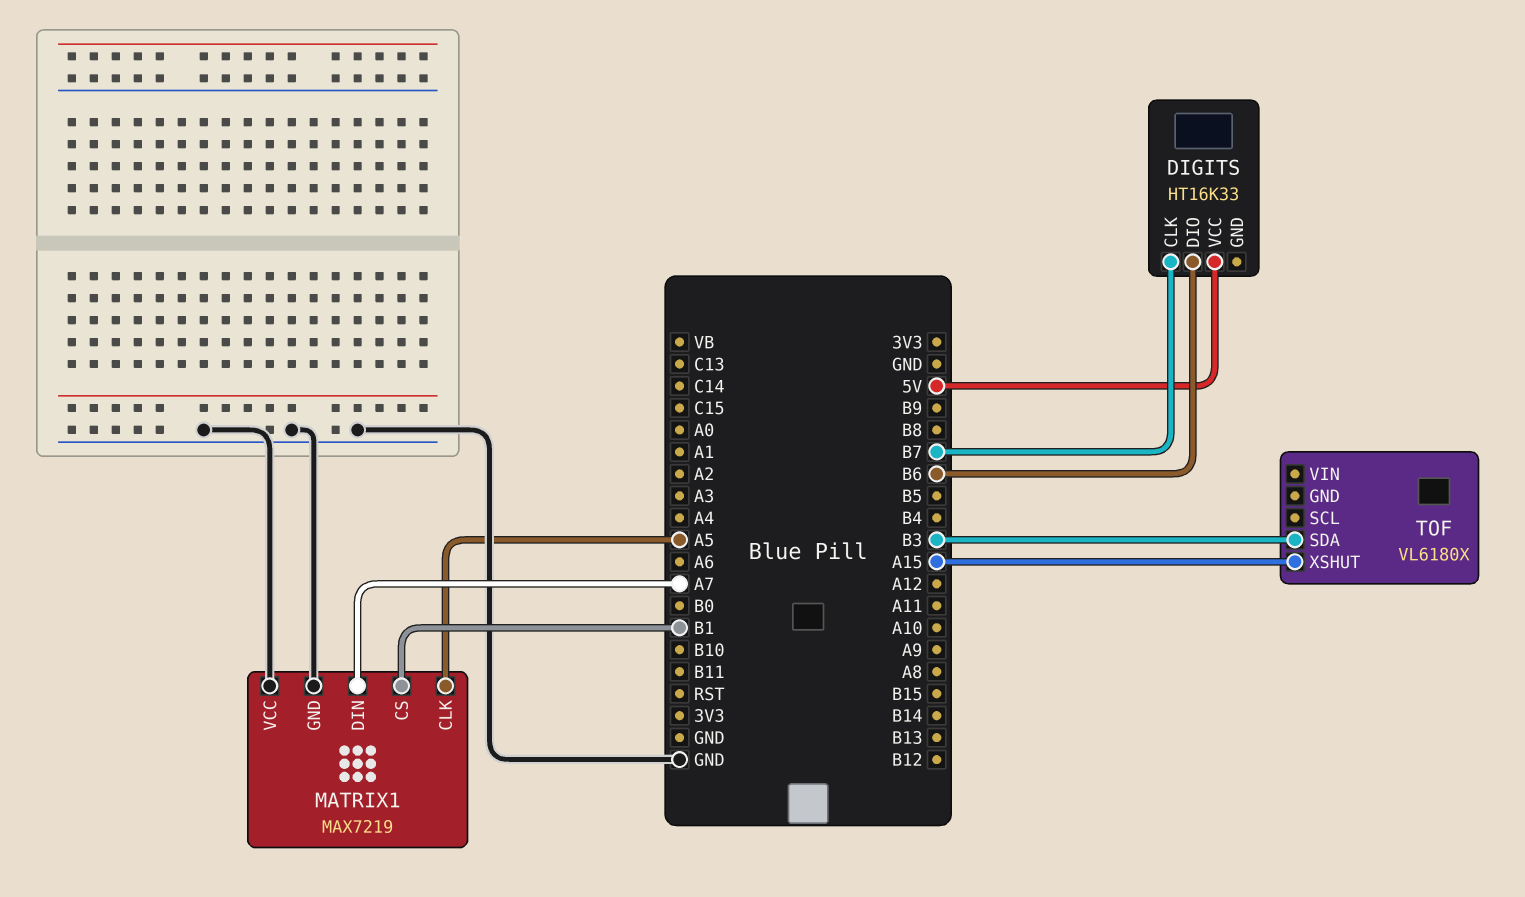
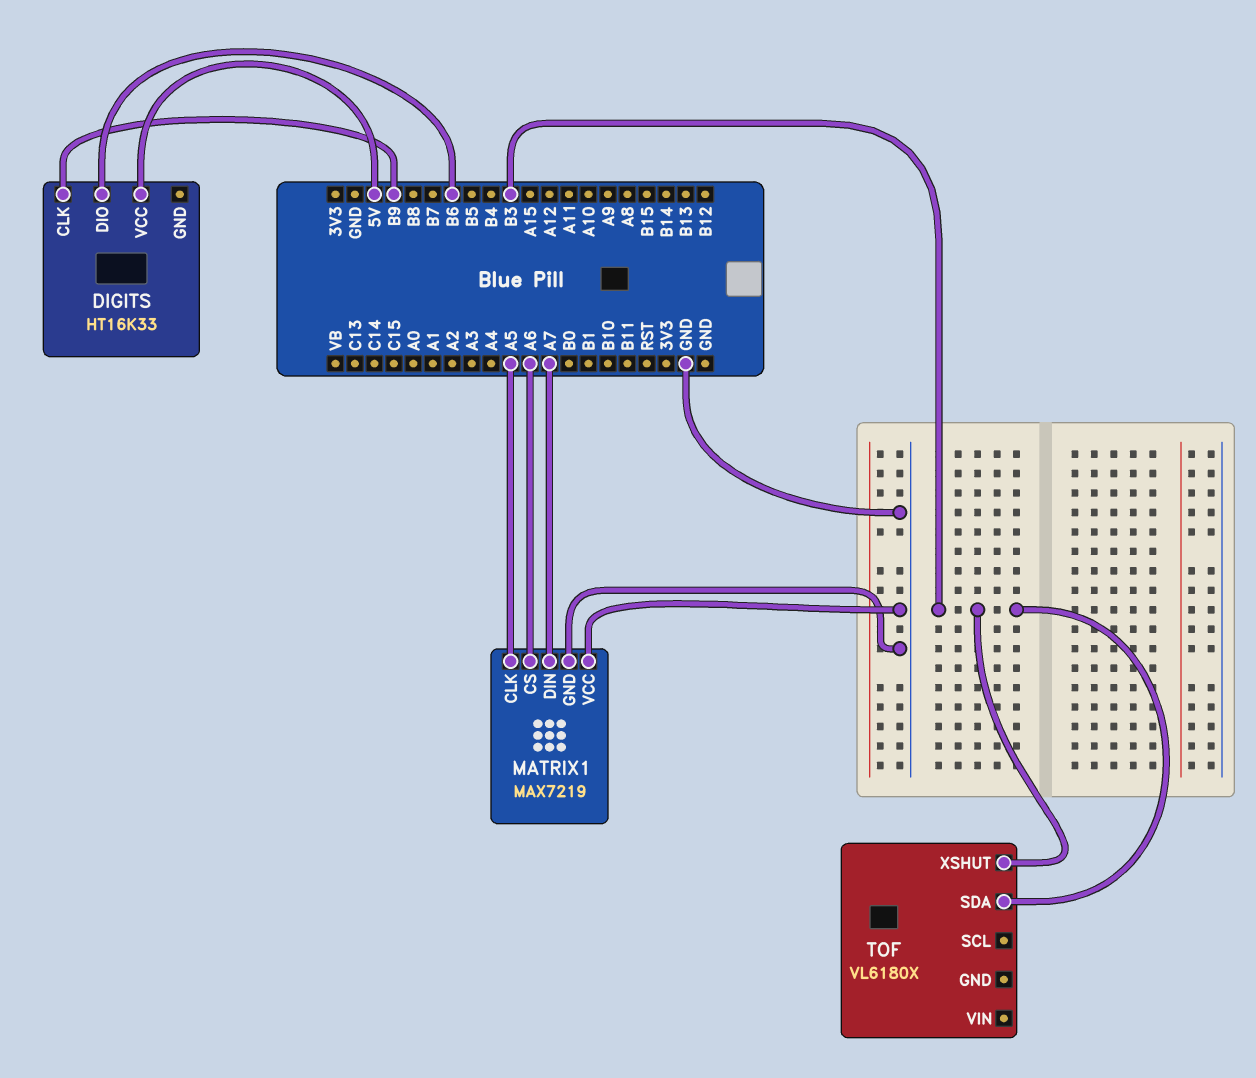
DIGITS pin CLK: B7 -> B9
MATRIX1 pin CS: B1 -> A6
TOF pin XSHUT: A15 -> B3

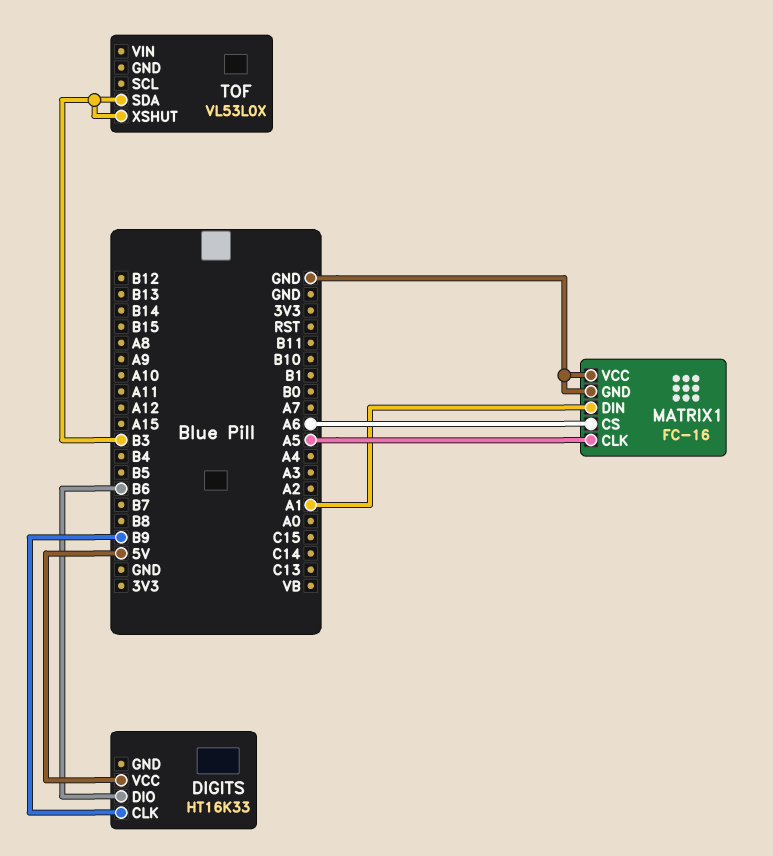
MATRIX1: MAX7219 -> FC-16
MATRIX1 pin DIN: A7 -> A1
TOF: VL6180X -> VL53L0X

